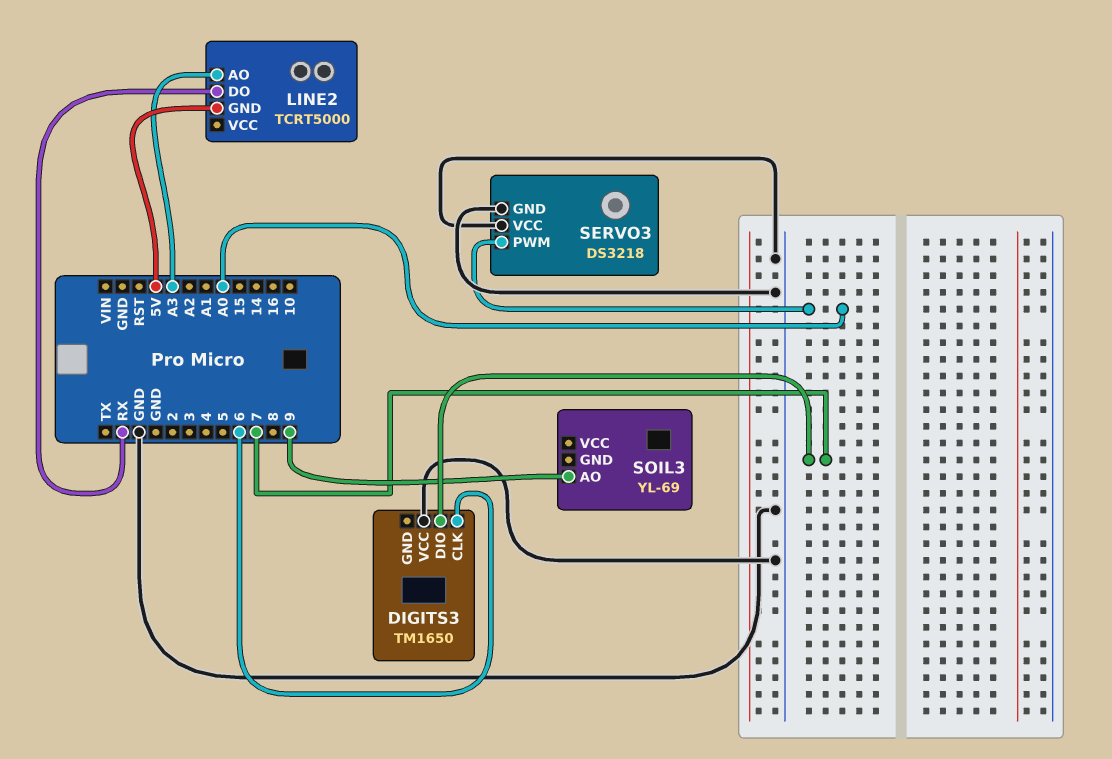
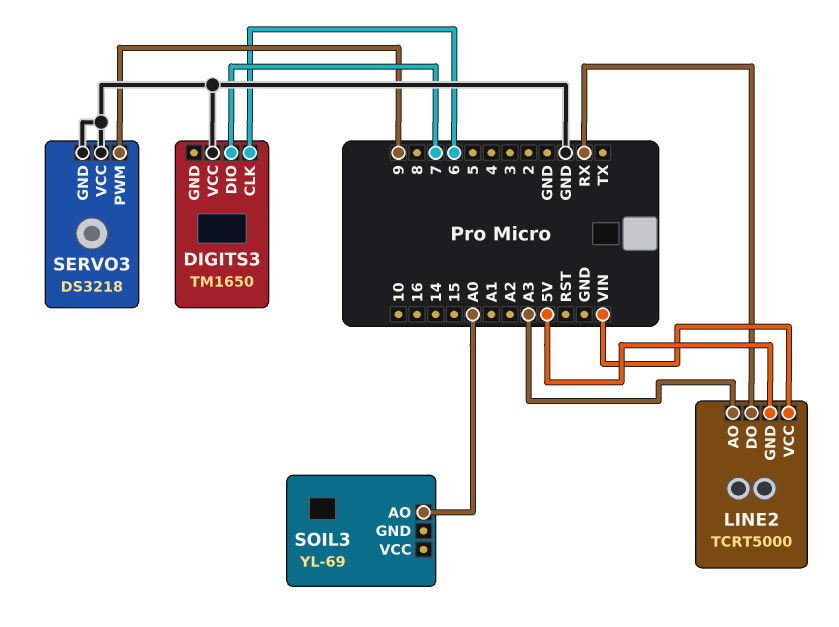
LINE2 pin VCC: none -> VIN
SERVO3 pin PWM: A0 -> 9
SOIL3 pin AO: 9 -> A0

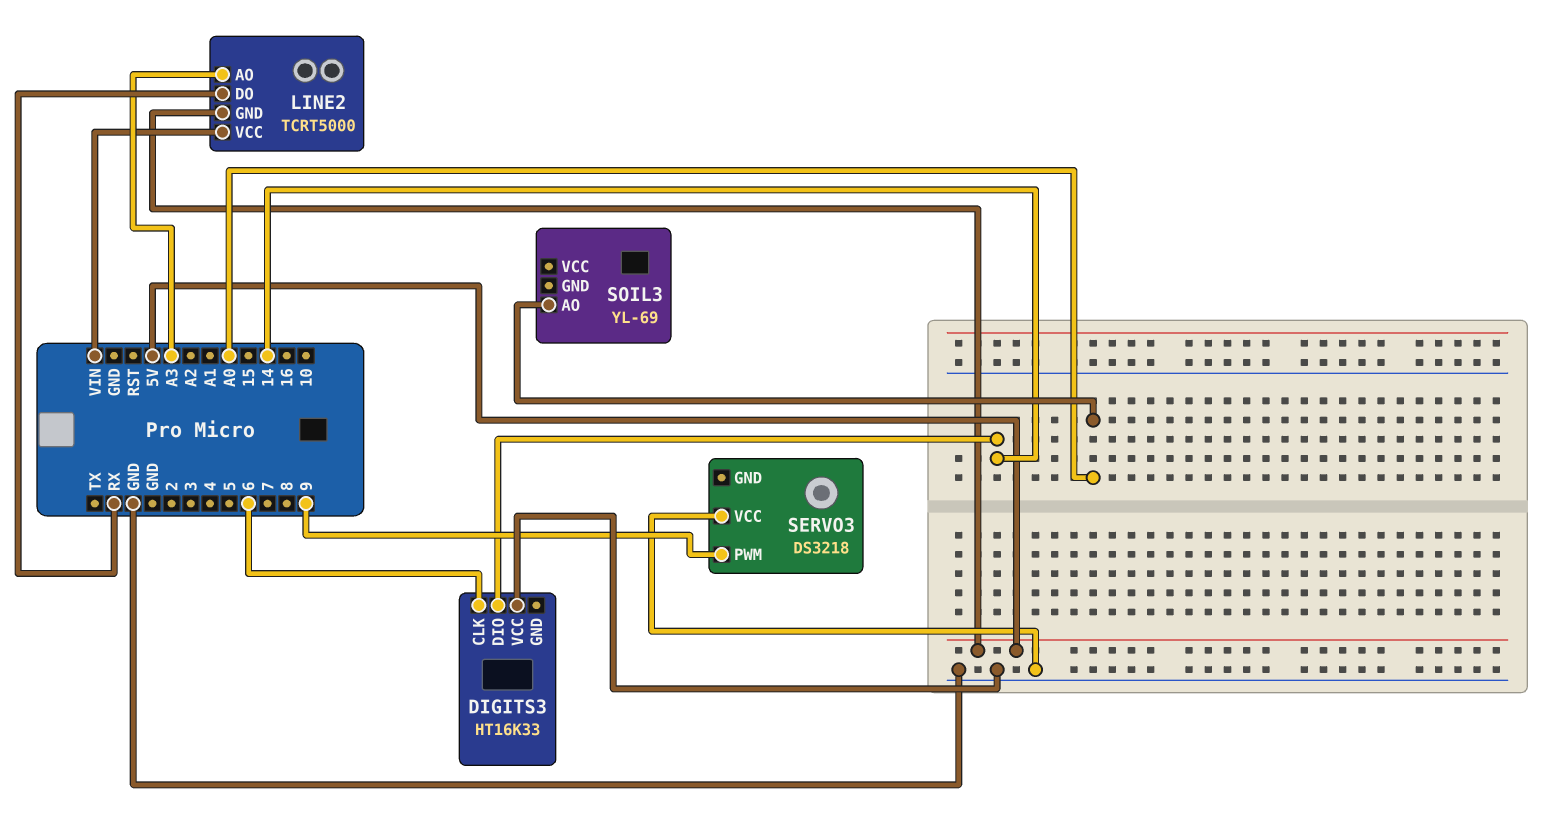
DIGITS3: TM1650 -> HT16K33
DIGITS3 pin DIO: 7 -> 14
SERVO3 pin GND: GND -> none

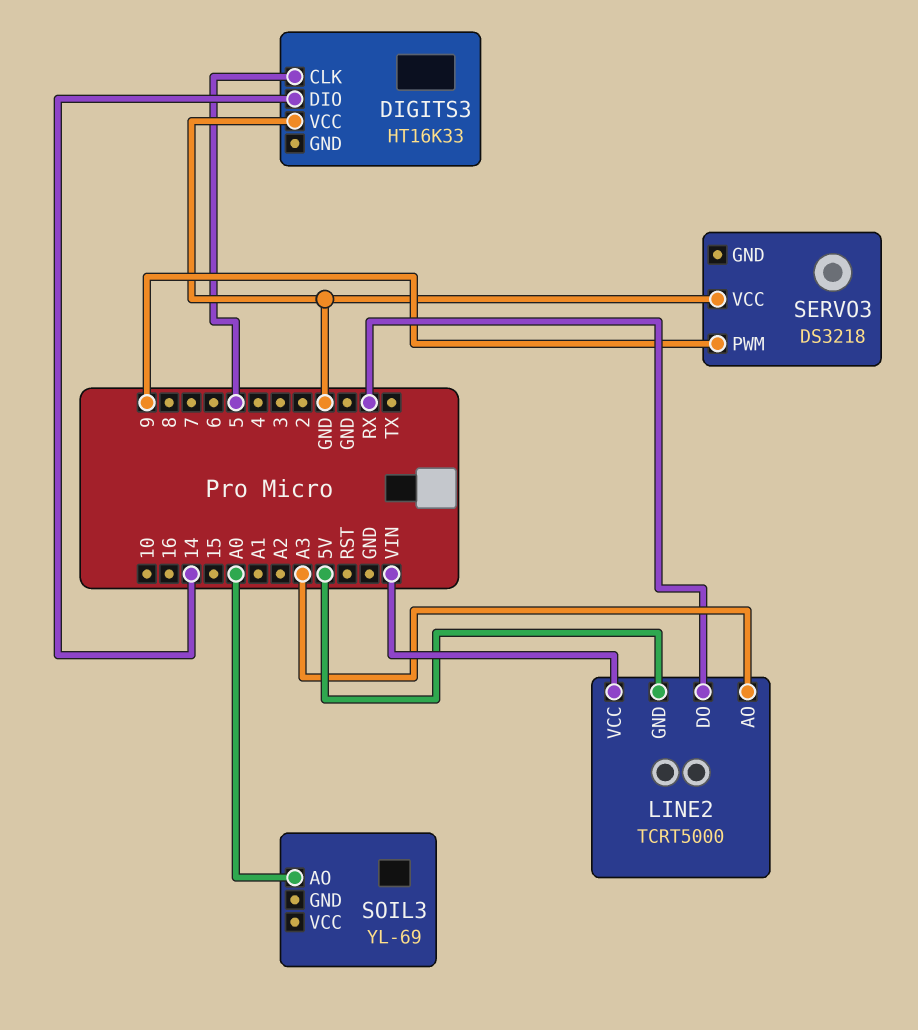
DIGITS3 pin CLK: 6 -> 5

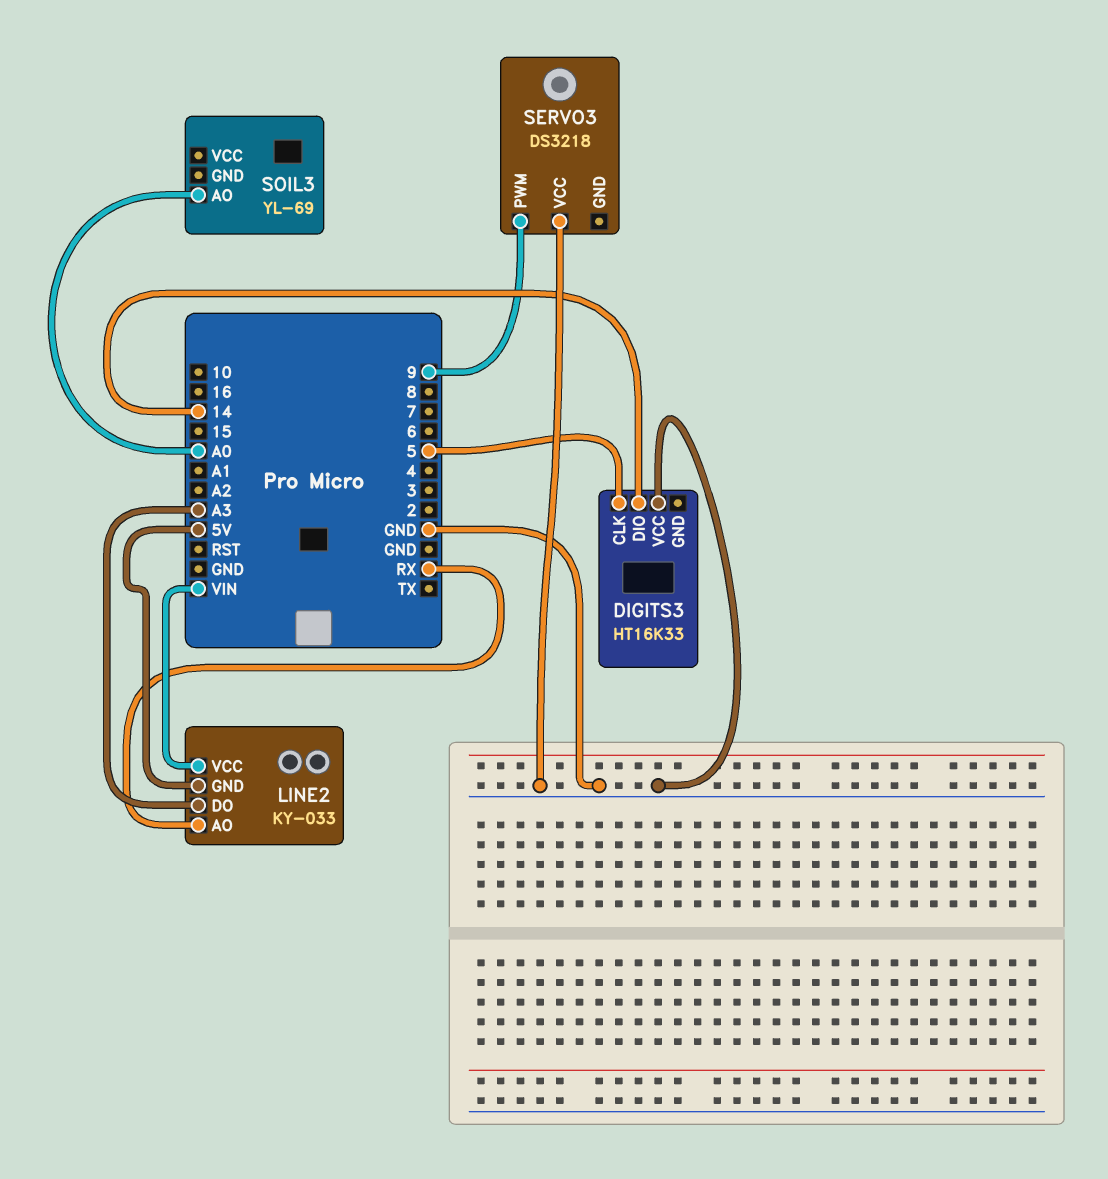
LINE2: TCRT5000 -> KY-033
LINE2 pin AO: A3 -> RX
LINE2 pin DO: RX -> A3

